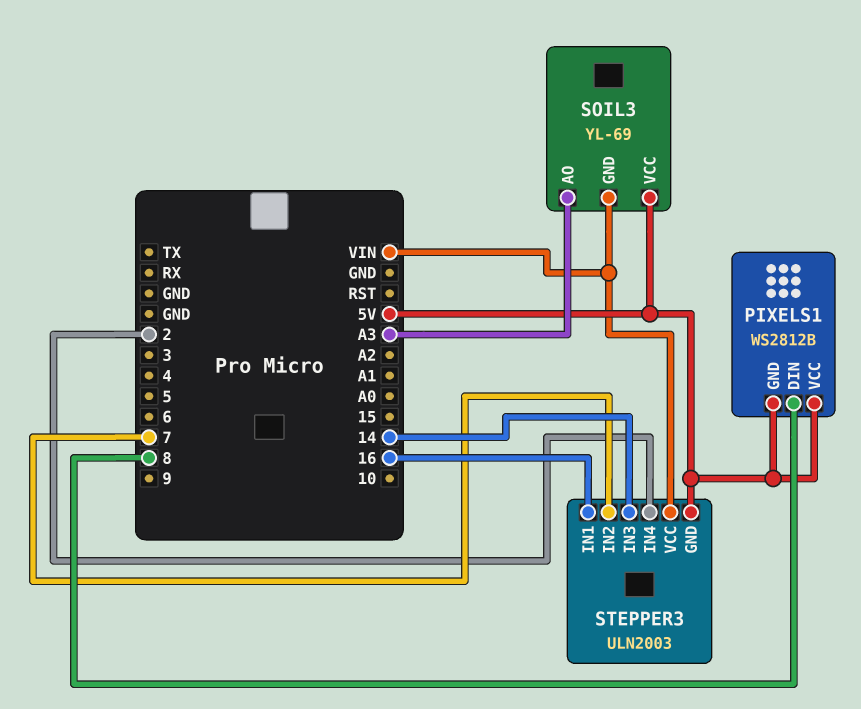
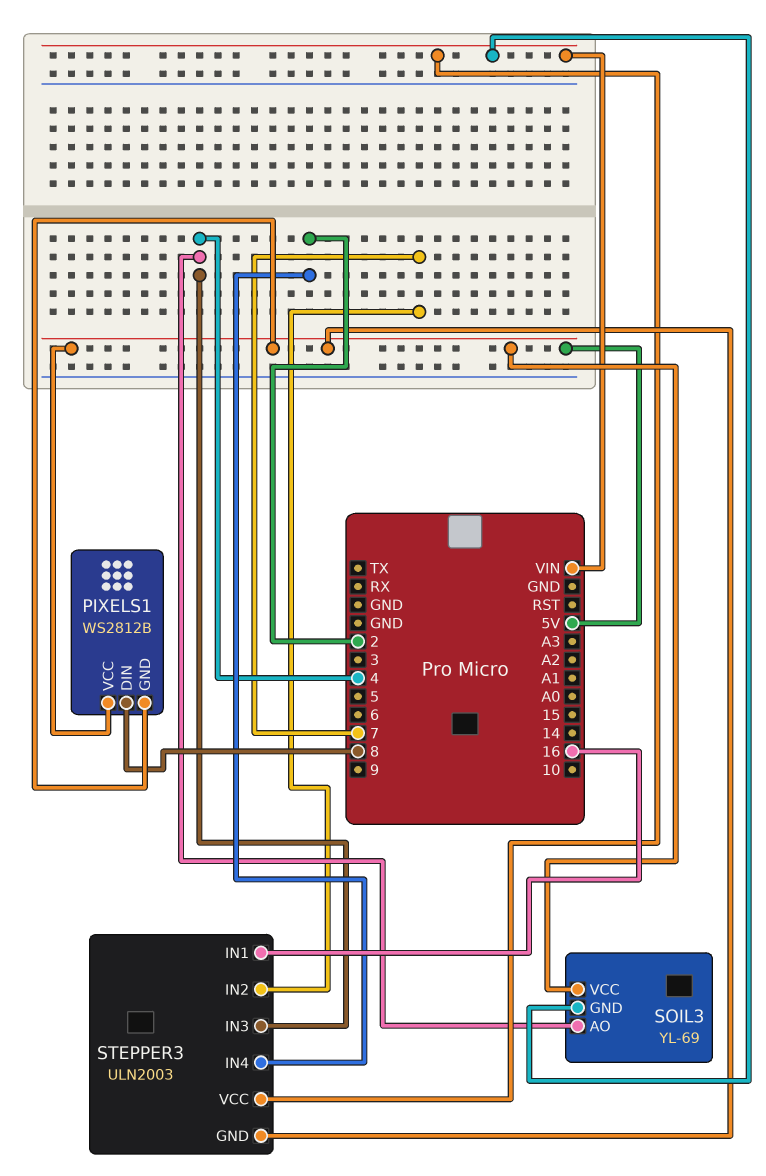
SOIL3 pin AO: A3 -> 4
STEPPER3 pin IN3: 14 -> 4

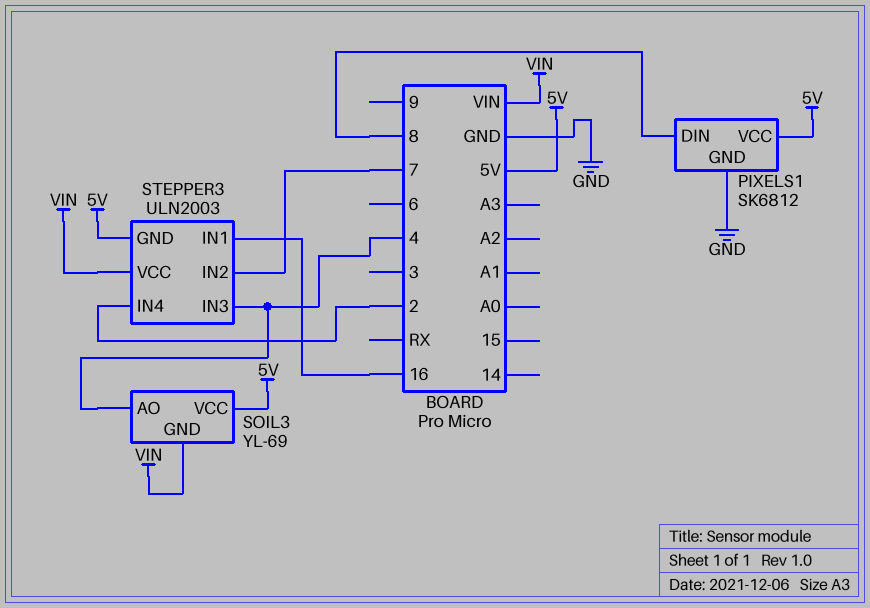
PIXELS1: WS2812B -> SK6812
PIXELS1 pin GND: 5V -> GND

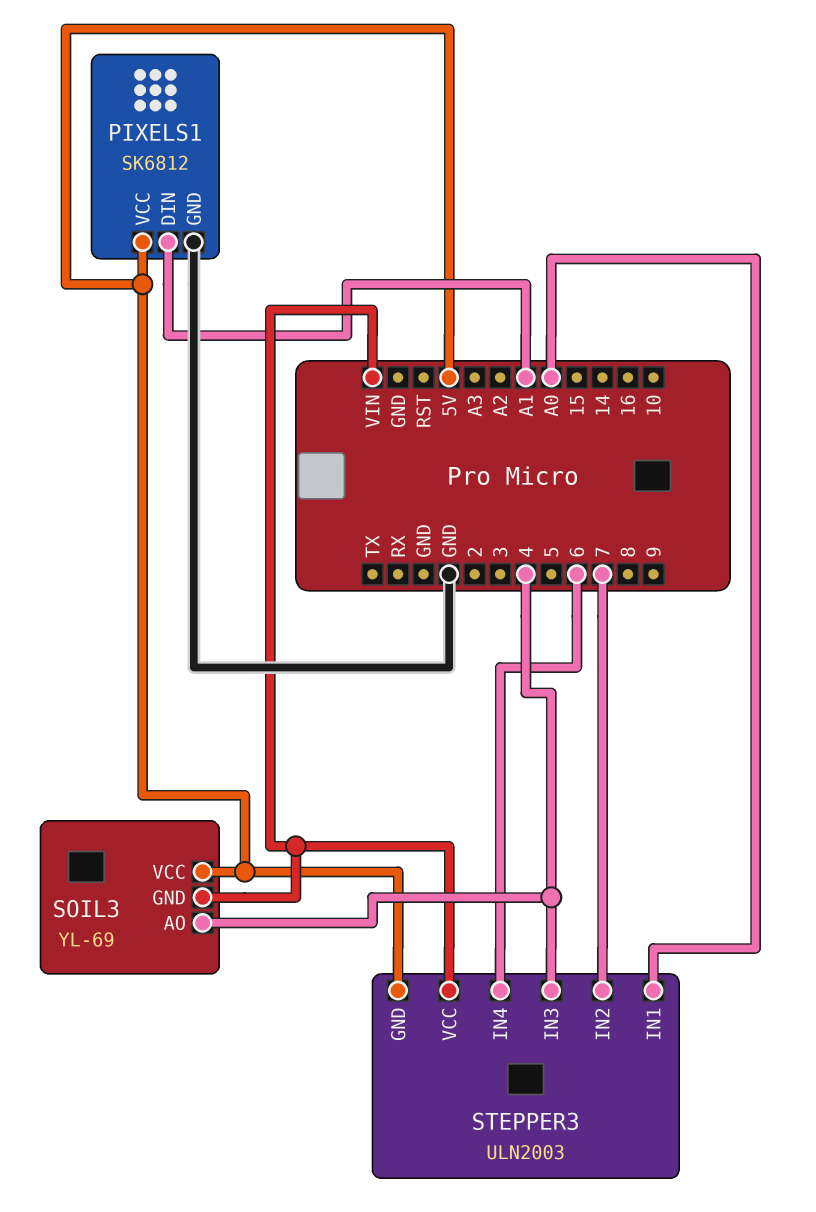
PIXELS1 pin DIN: 8 -> A1
STEPPER3 pin IN1: 16 -> A0
STEPPER3 pin IN4: 2 -> 6

